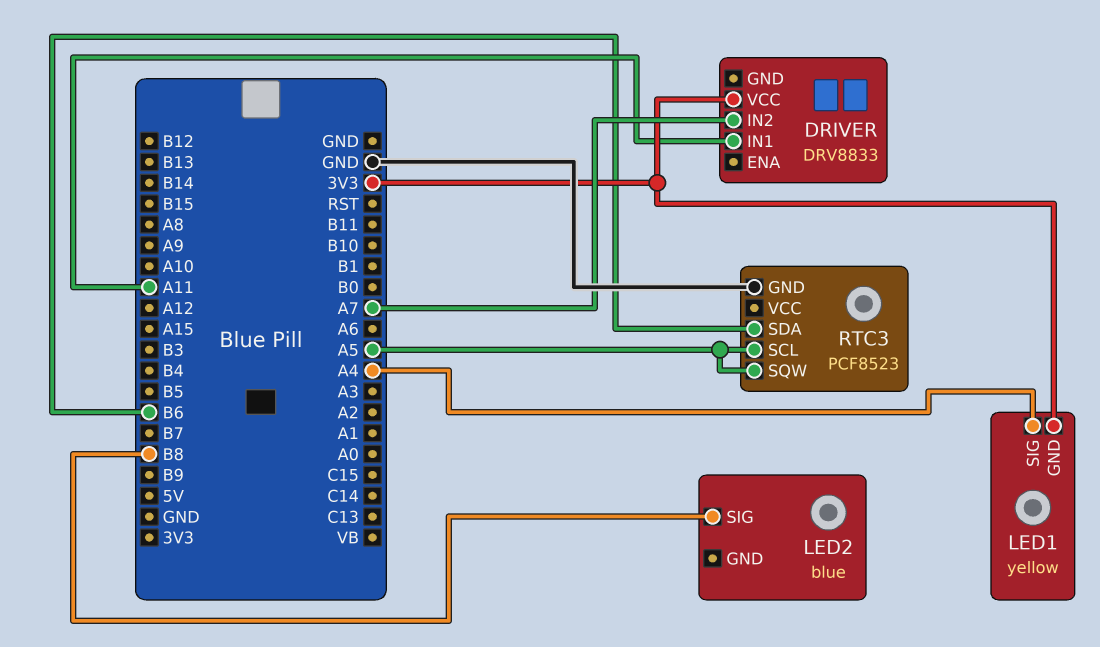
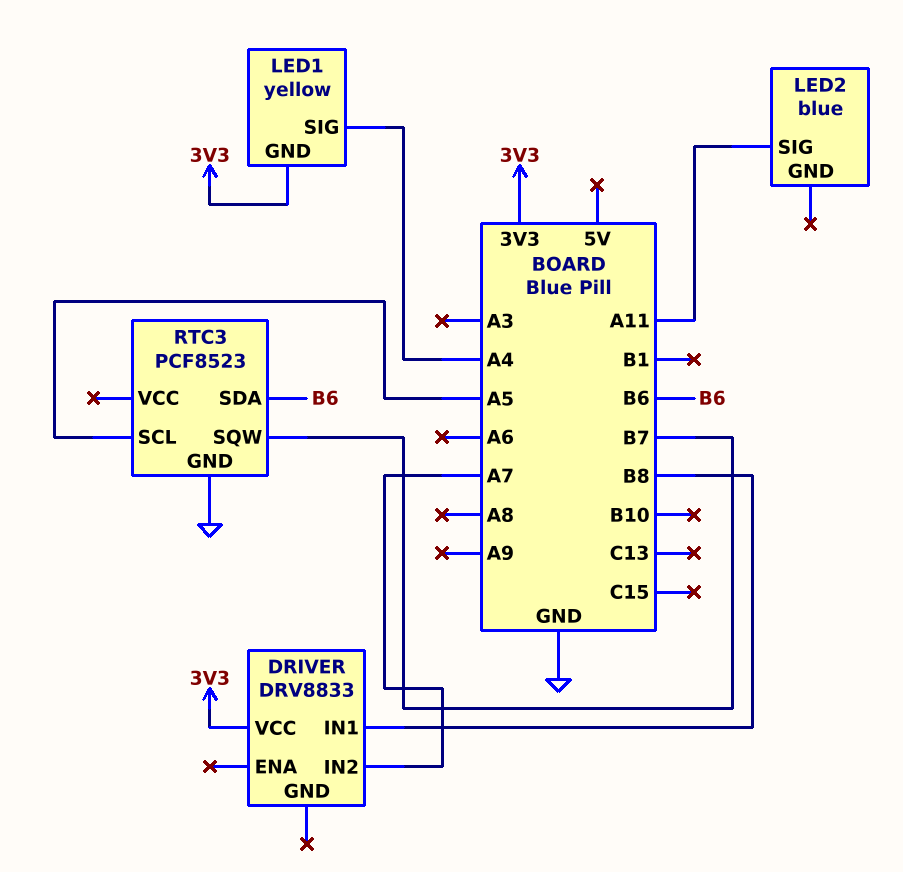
DRIVER pin IN1: A11 -> B8
LED2 pin SIG: B8 -> A11
RTC3 pin SQW: A5 -> B7

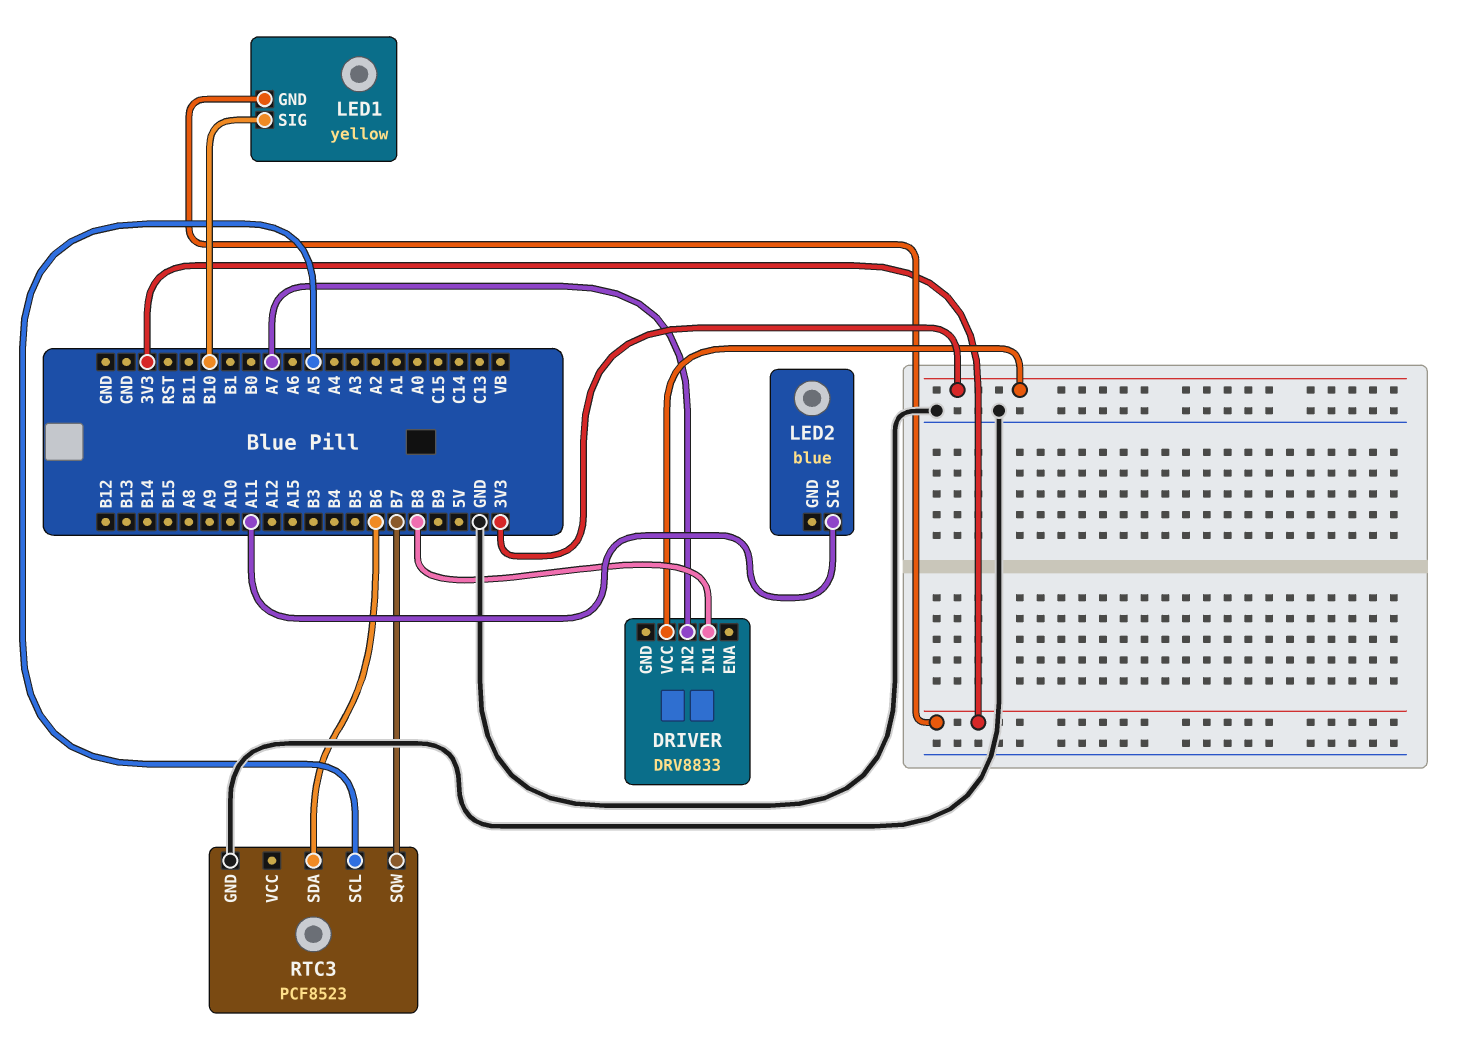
LED1 pin SIG: A4 -> B10

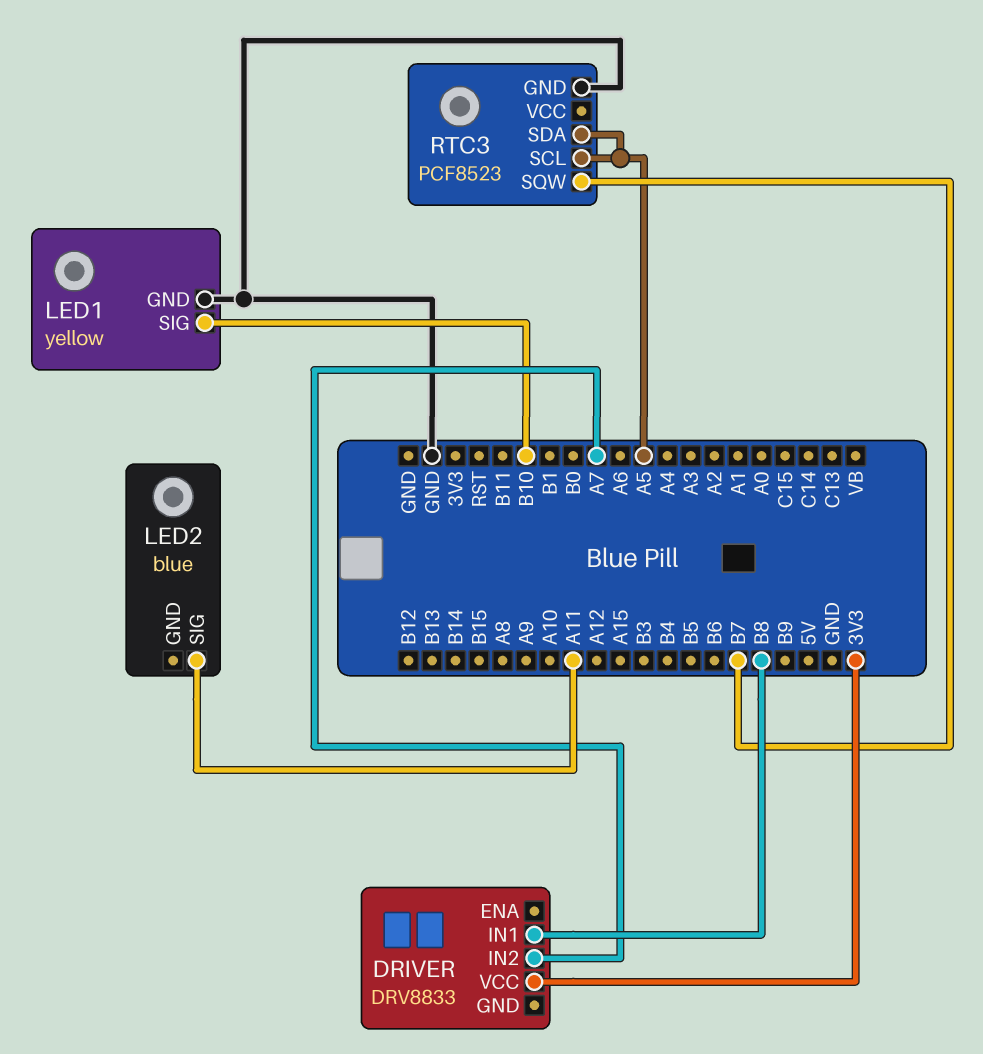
LED1 pin GND: 3V3 -> GND
RTC3 pin SDA: B6 -> A5

